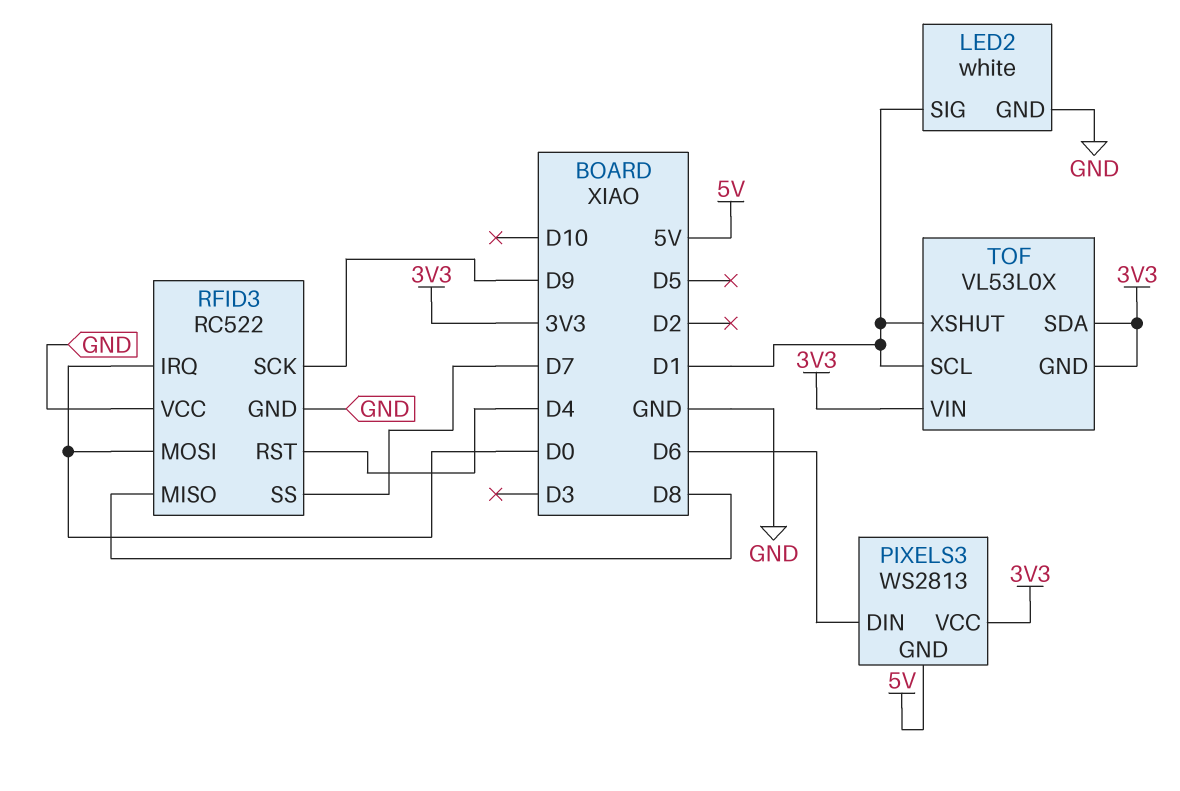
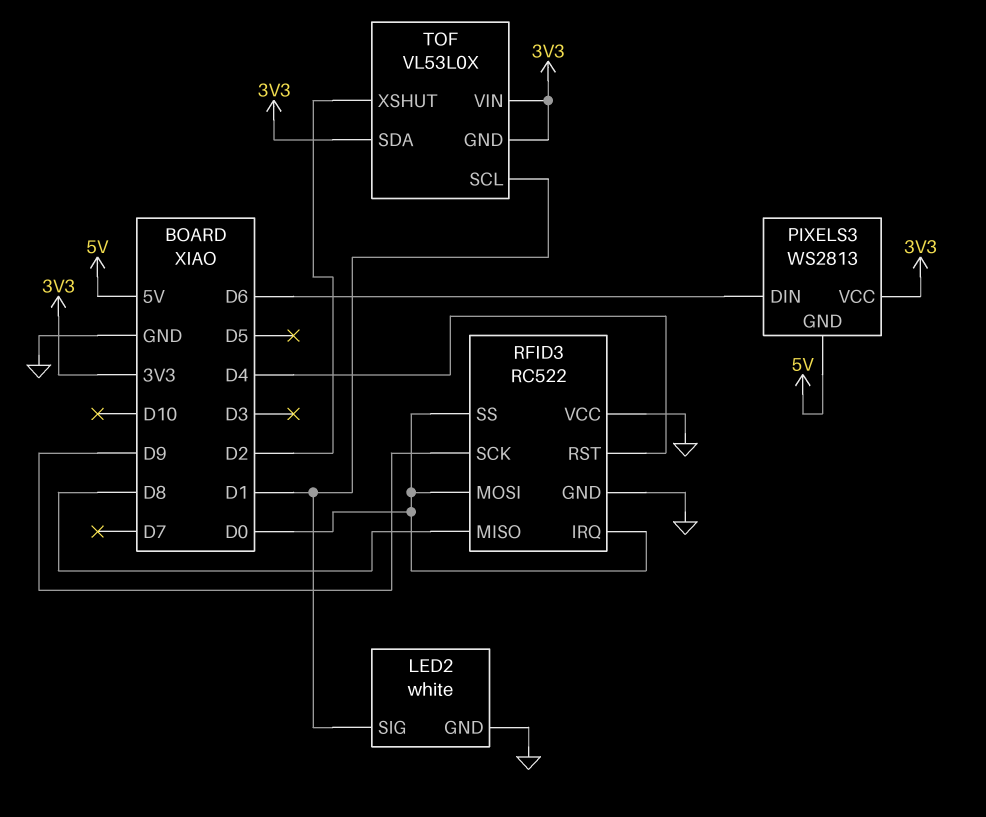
RFID3 pin SS: D7 -> D0
TOF pin XSHUT: D1 -> D2

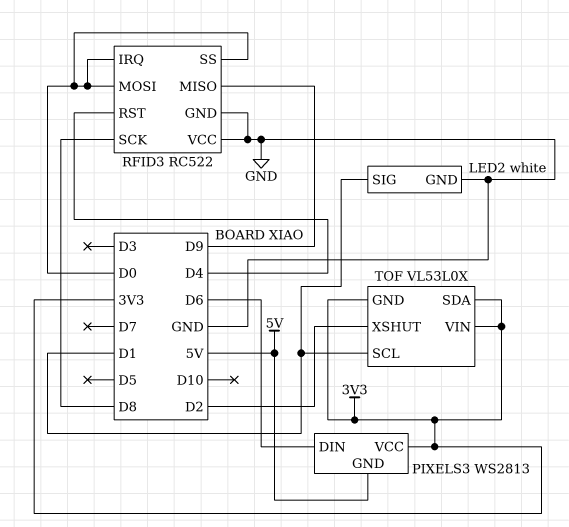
RFID3 pin MISO: D8 -> D9
RFID3 pin SCK: D9 -> D8

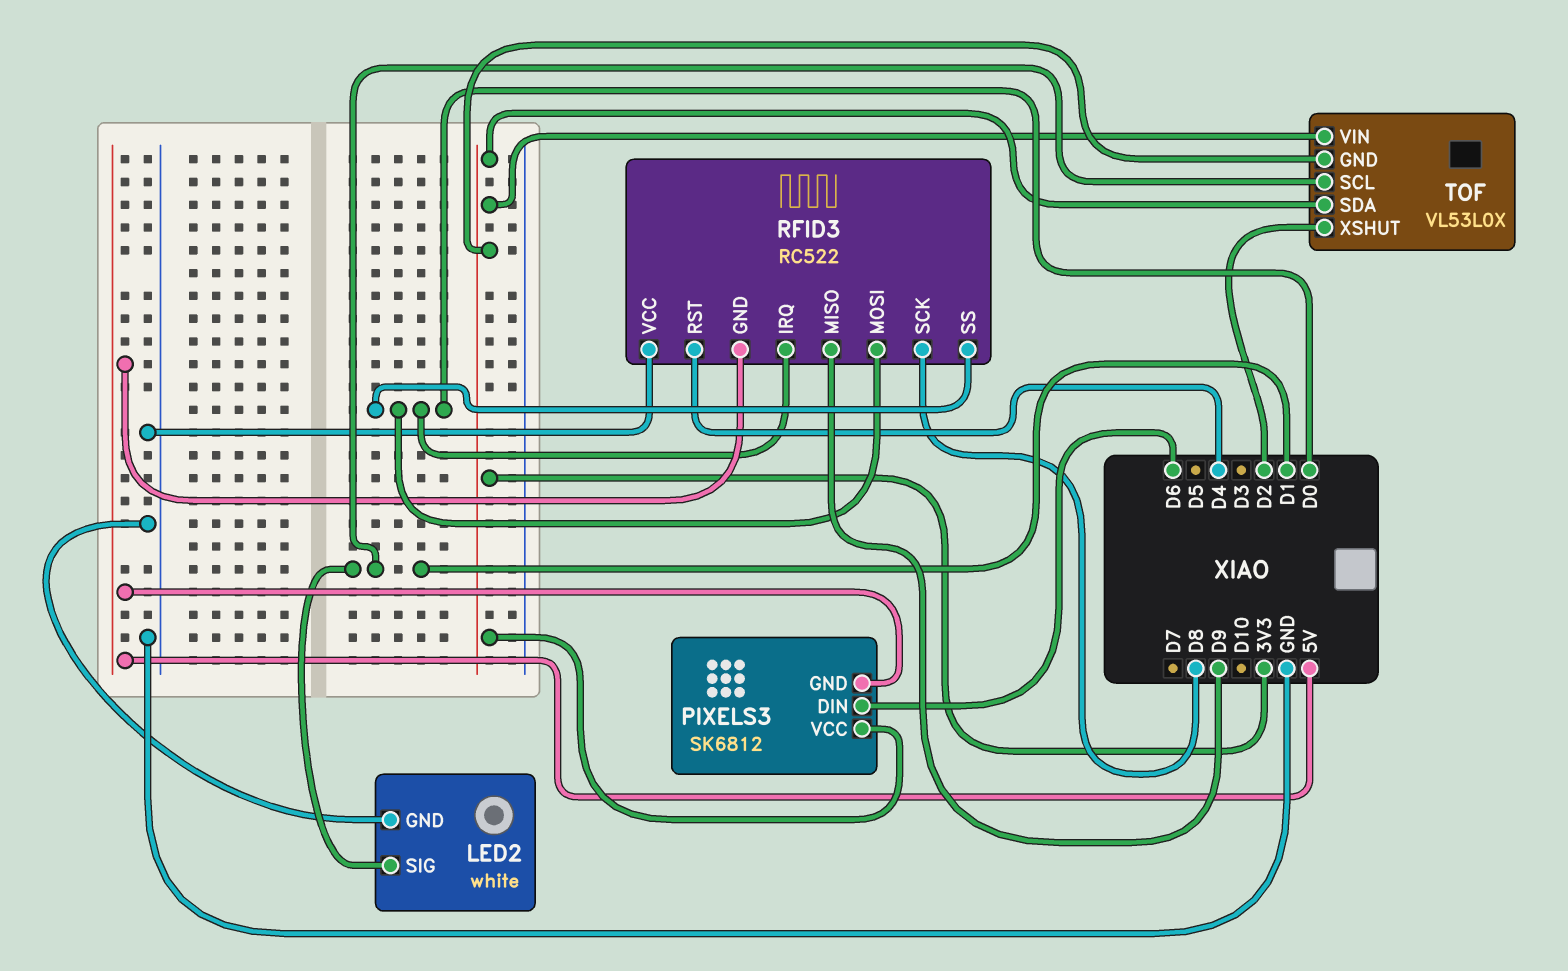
PIXELS3: WS2813 -> SK6812
RFID3 pin GND: GND -> 5V

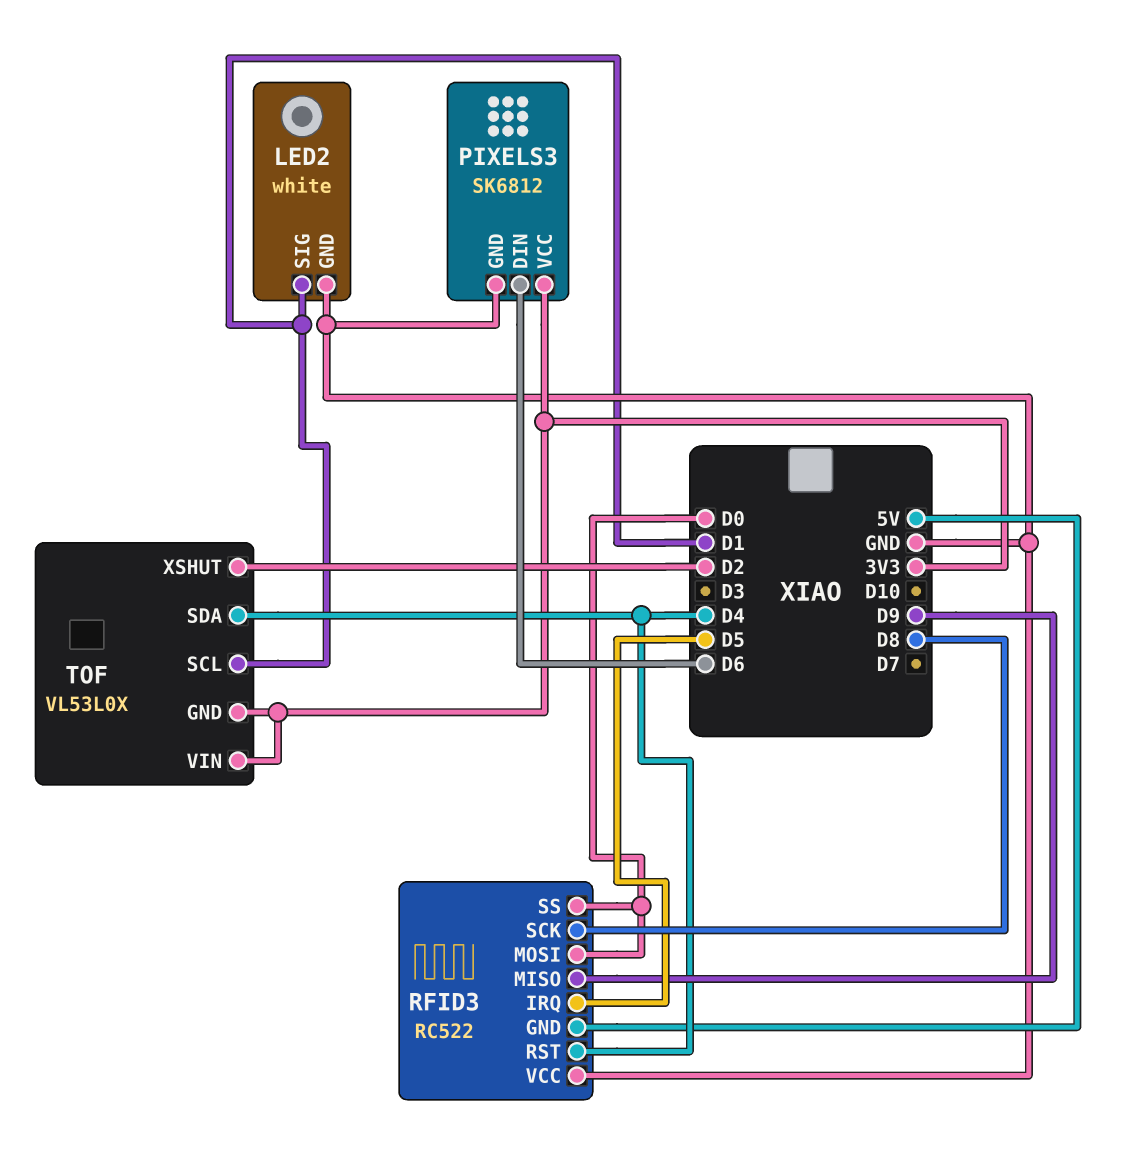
PIXELS3 pin GND: 5V -> GND
RFID3 pin IRQ: D0 -> D5
TOF pin SDA: 3V3 -> D4

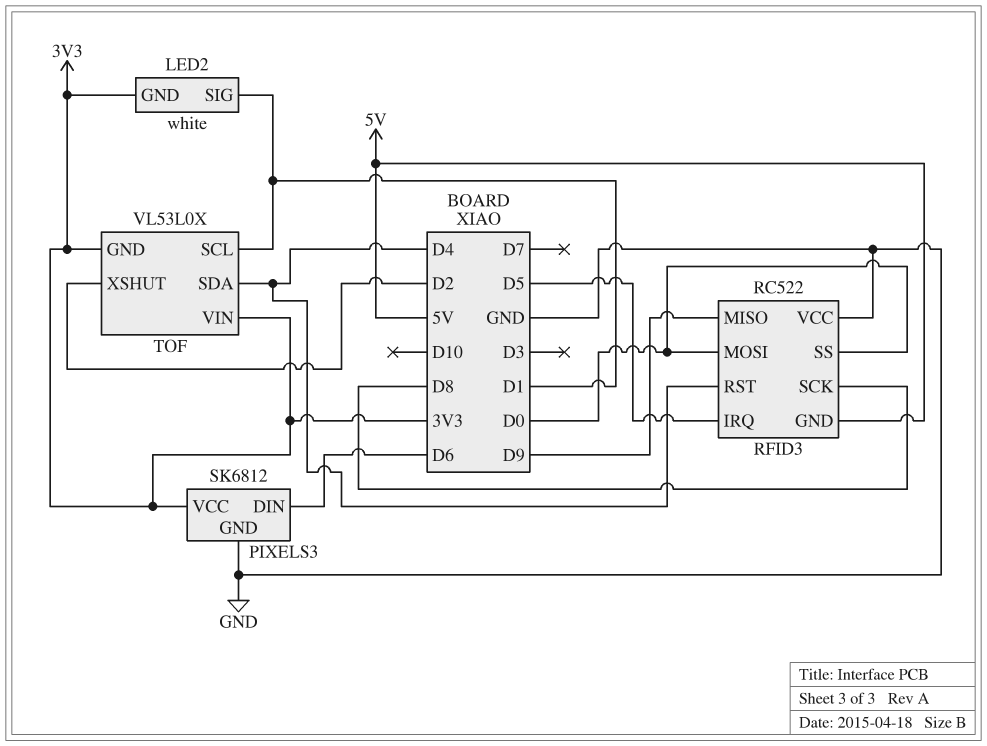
LED2 pin GND: GND -> 3V3

